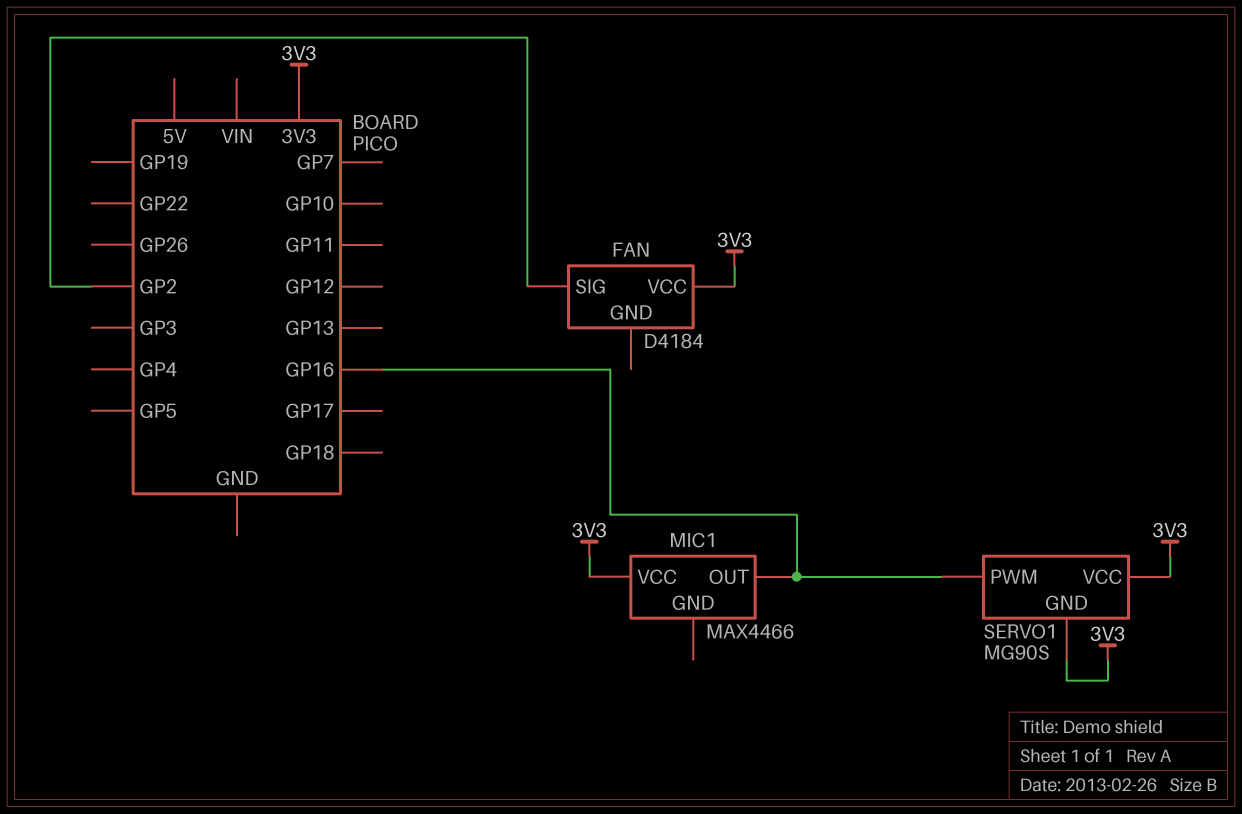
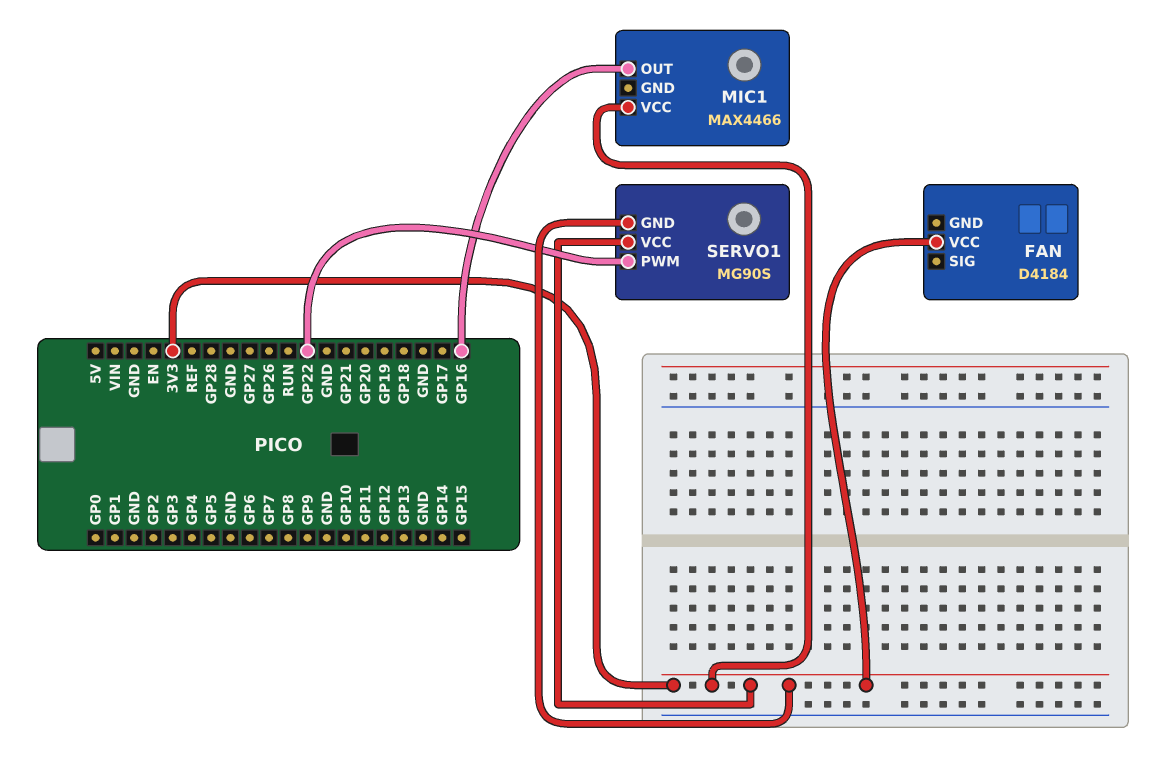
FAN pin SIG: GP2 -> none
SERVO1 pin PWM: GP16 -> GP22

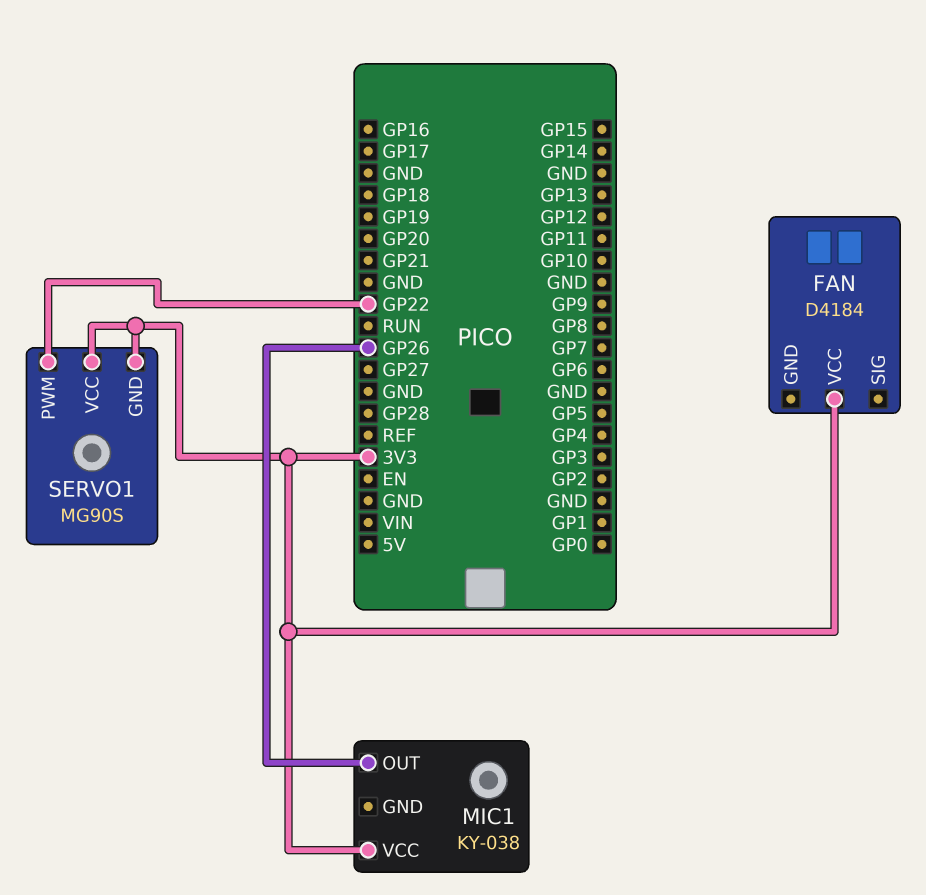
MIC1: MAX4466 -> KY-038
MIC1 pin OUT: GP16 -> GP26

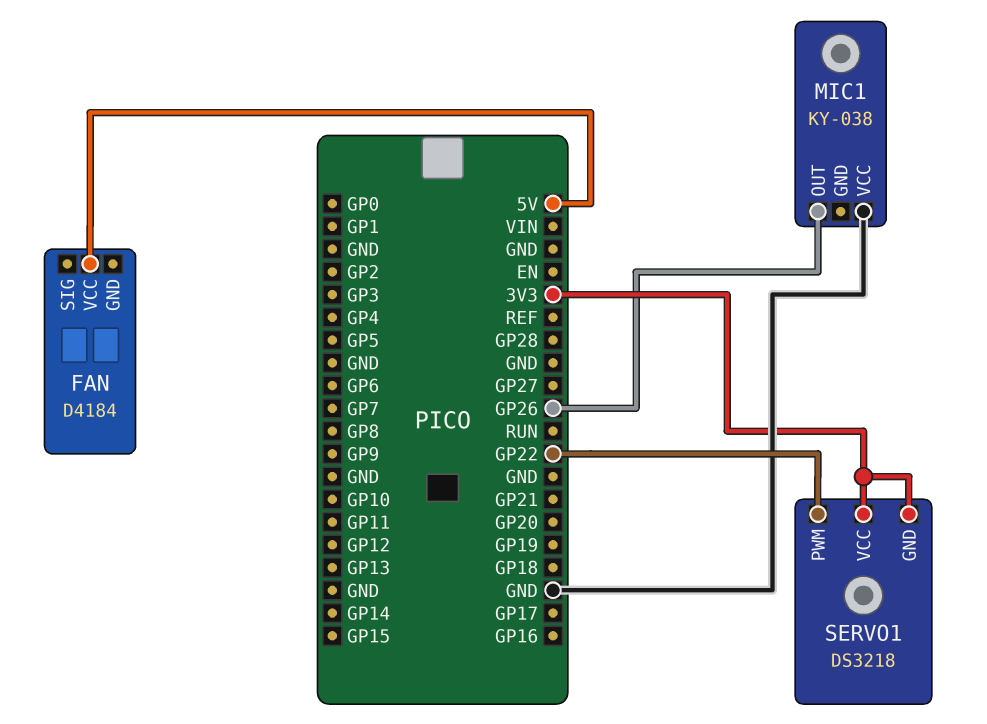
FAN pin VCC: 3V3 -> 5V
MIC1 pin VCC: 3V3 -> GND
SERVO1: MG90S -> DS3218

